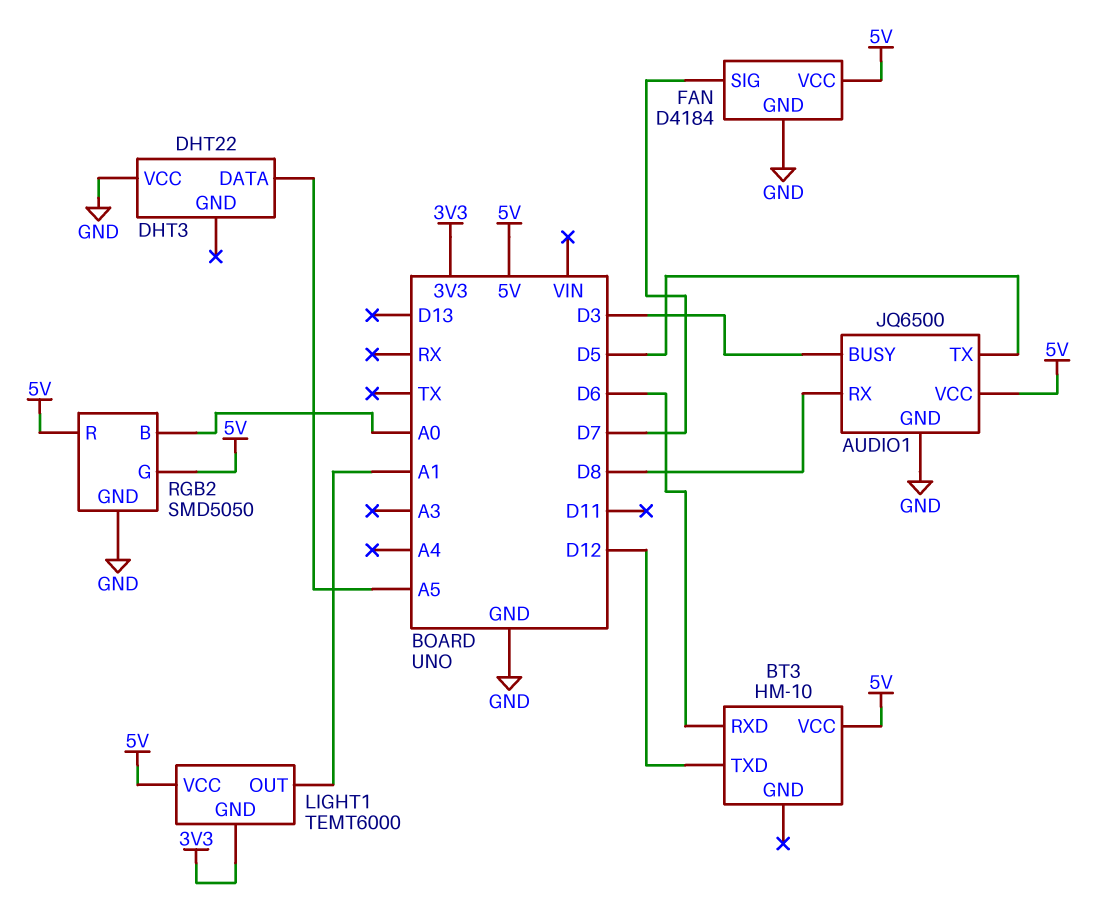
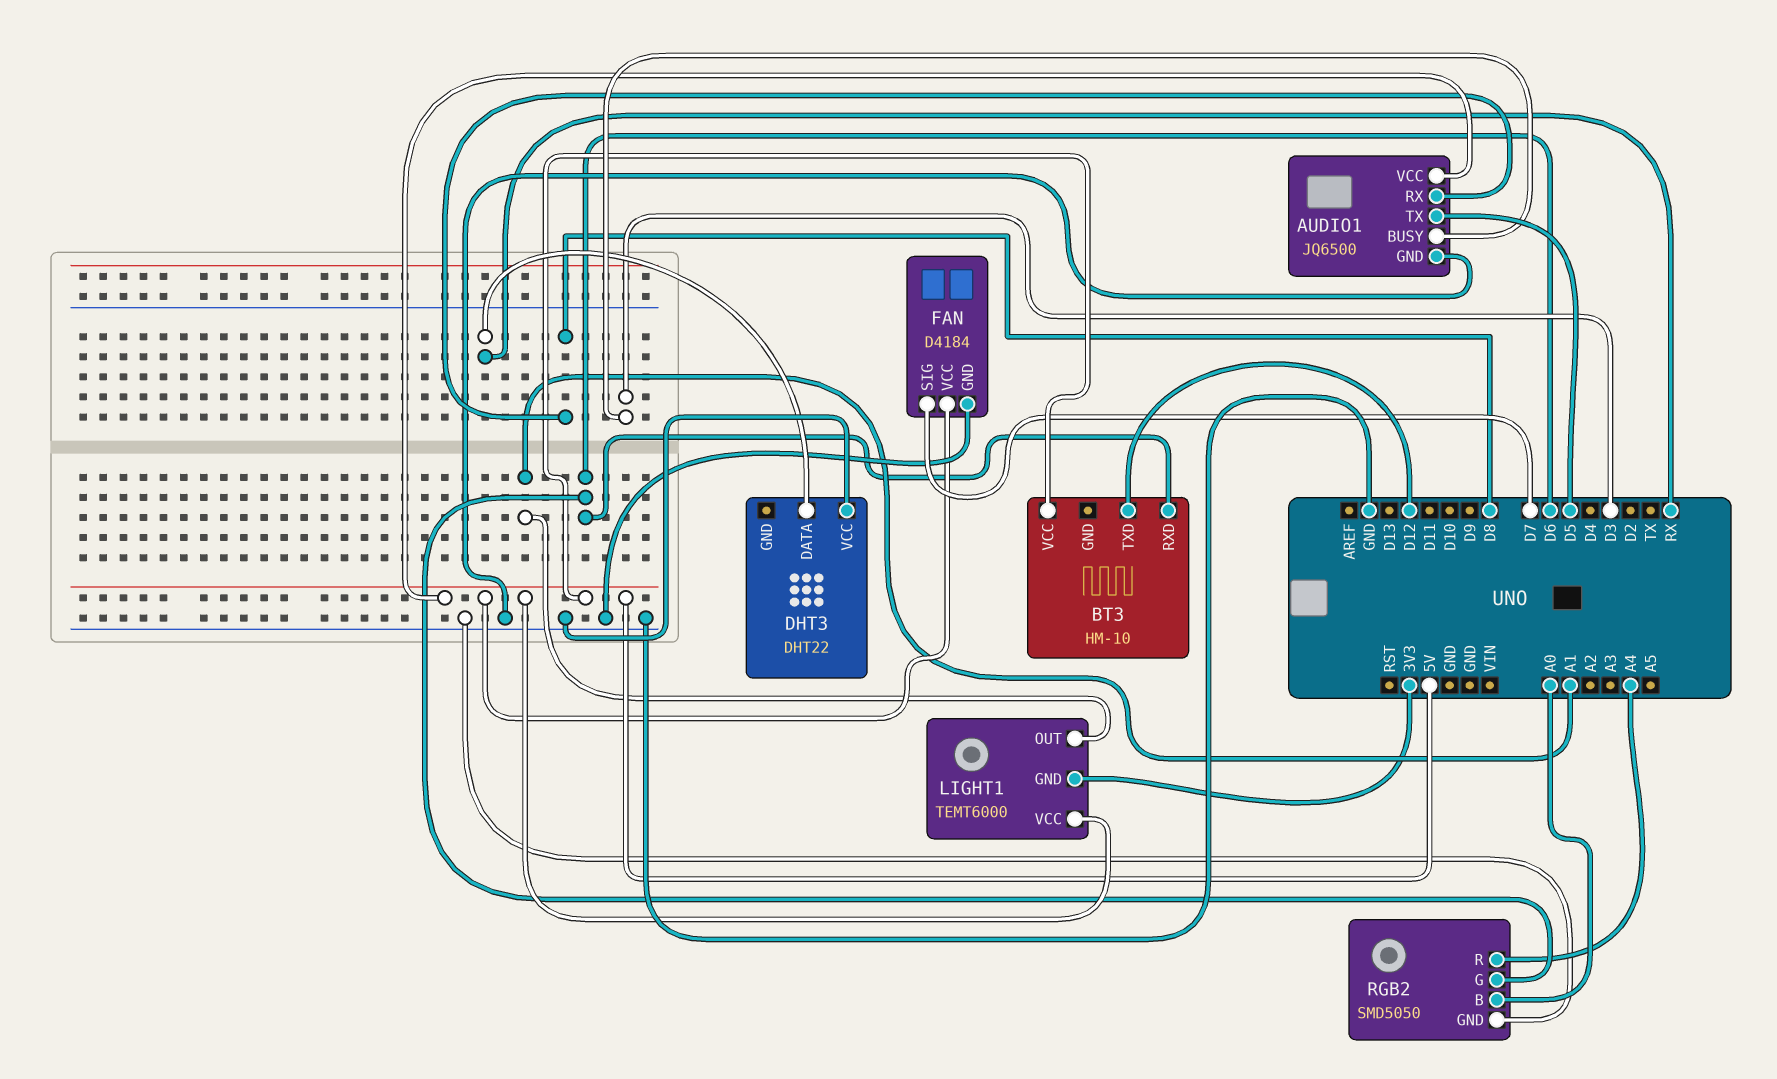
DHT3 pin DATA: A5 -> RX
RGB2 pin G: 5V -> D6
RGB2 pin R: 5V -> A4

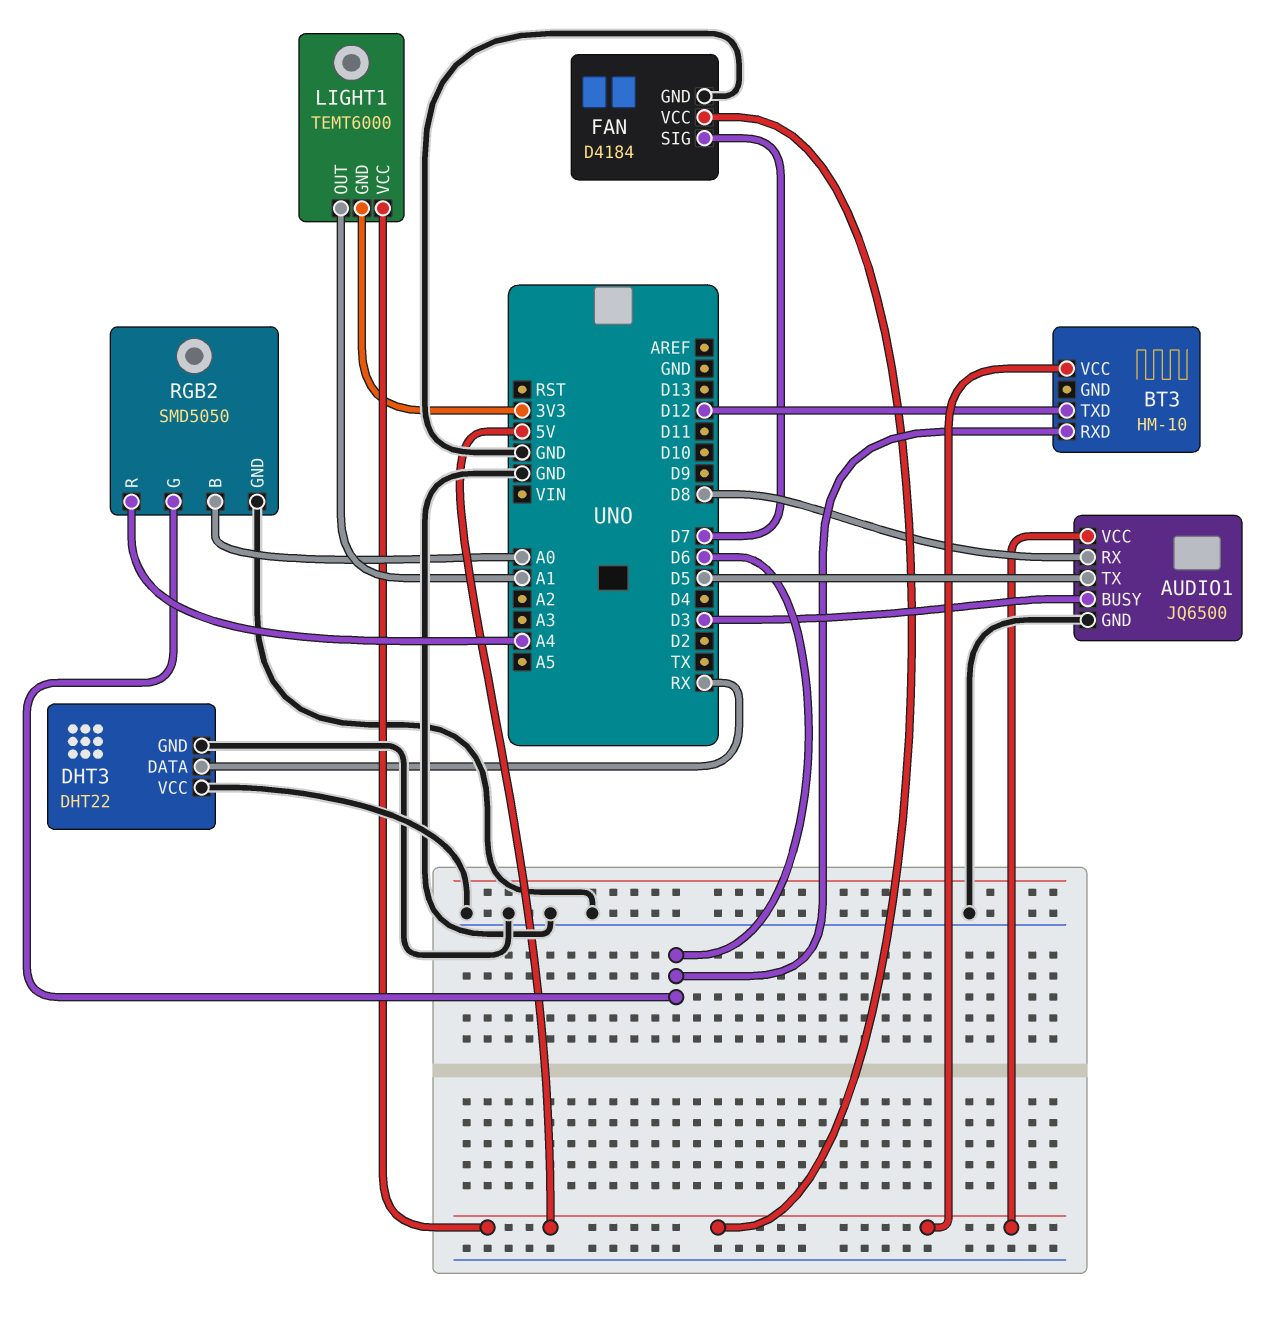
DHT3 pin GND: none -> GND

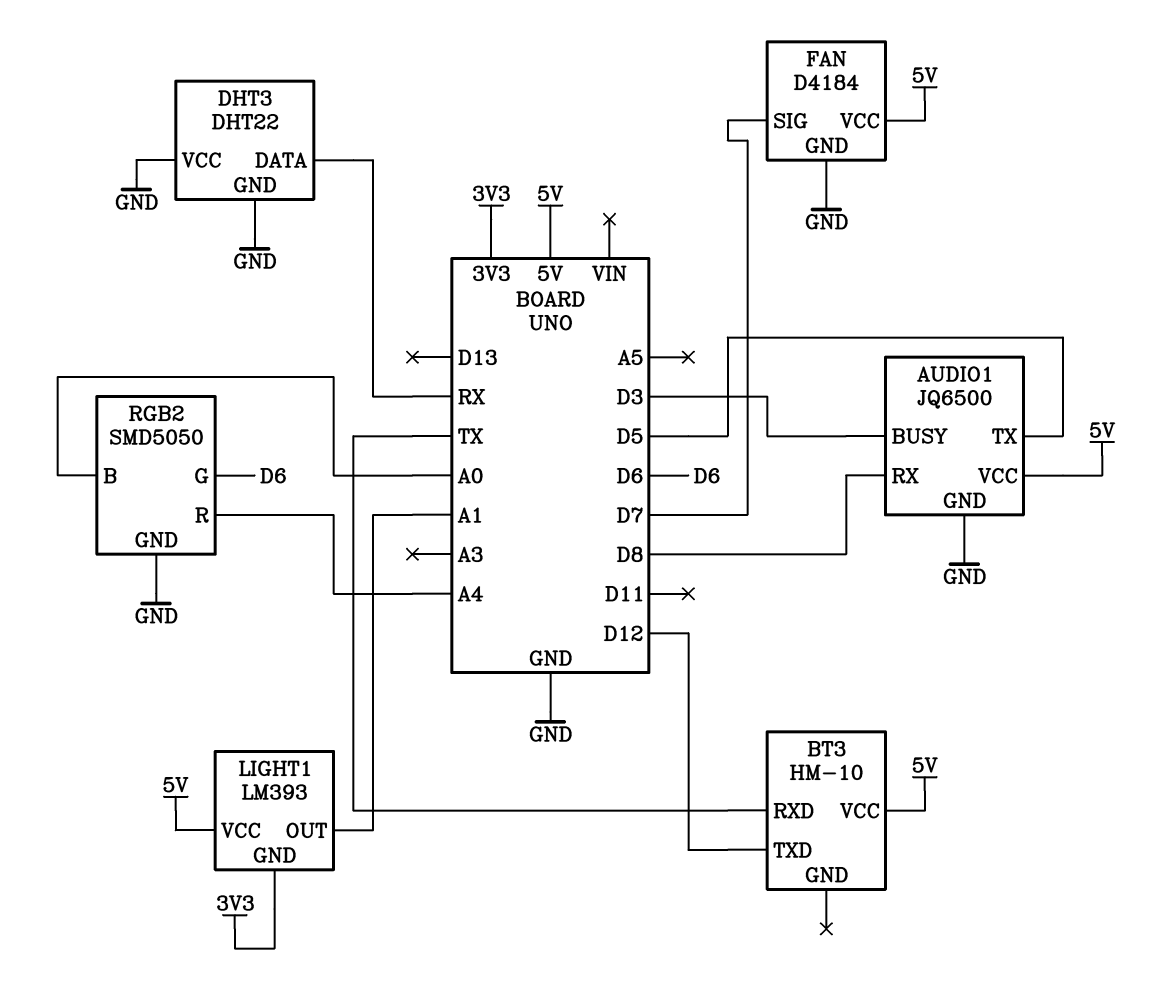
BT3 pin RXD: D6 -> TX
LIGHT1: TEMT6000 -> LM393

